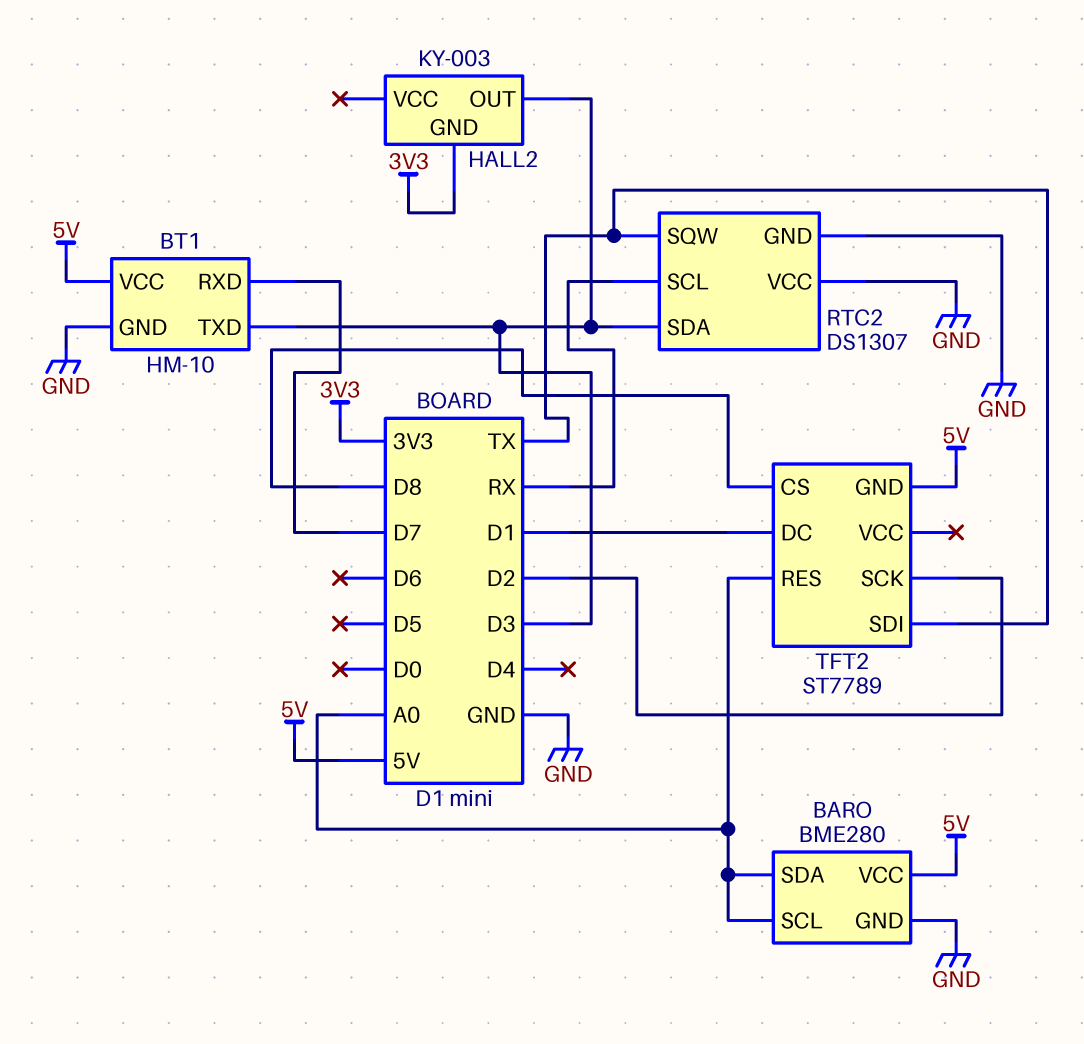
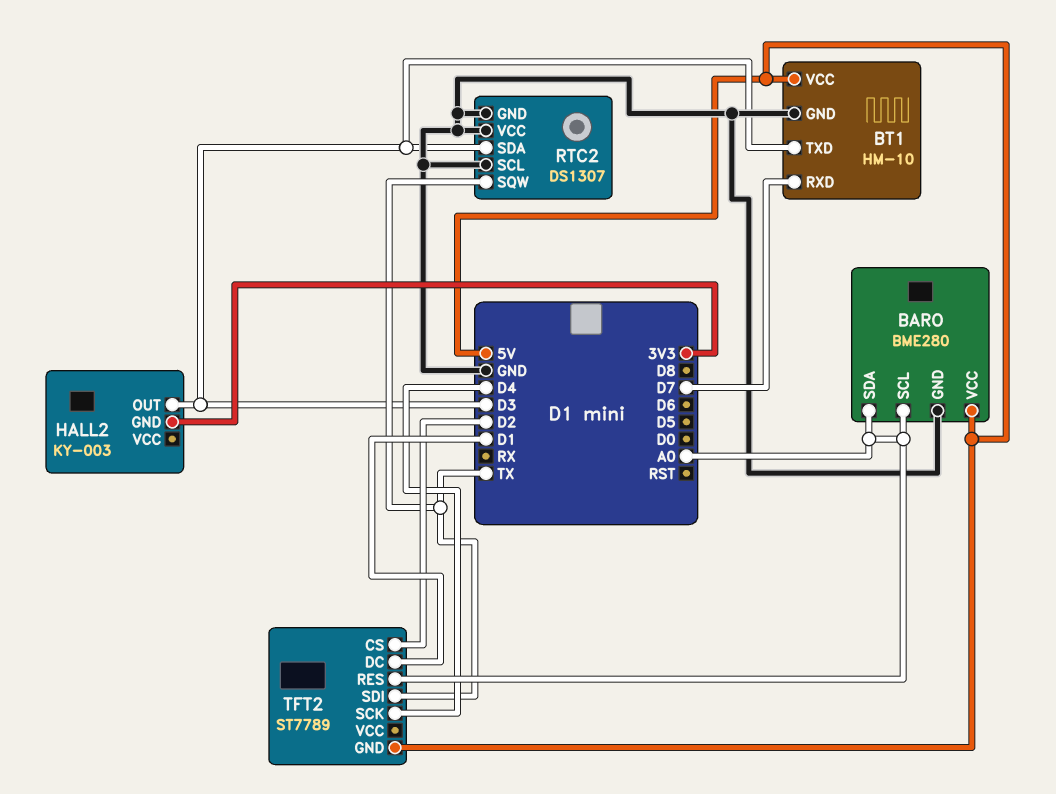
RTC2 pin SCL: RX -> GND
TFT2 pin CS: D8 -> D2
TFT2 pin SCK: D2 -> D4

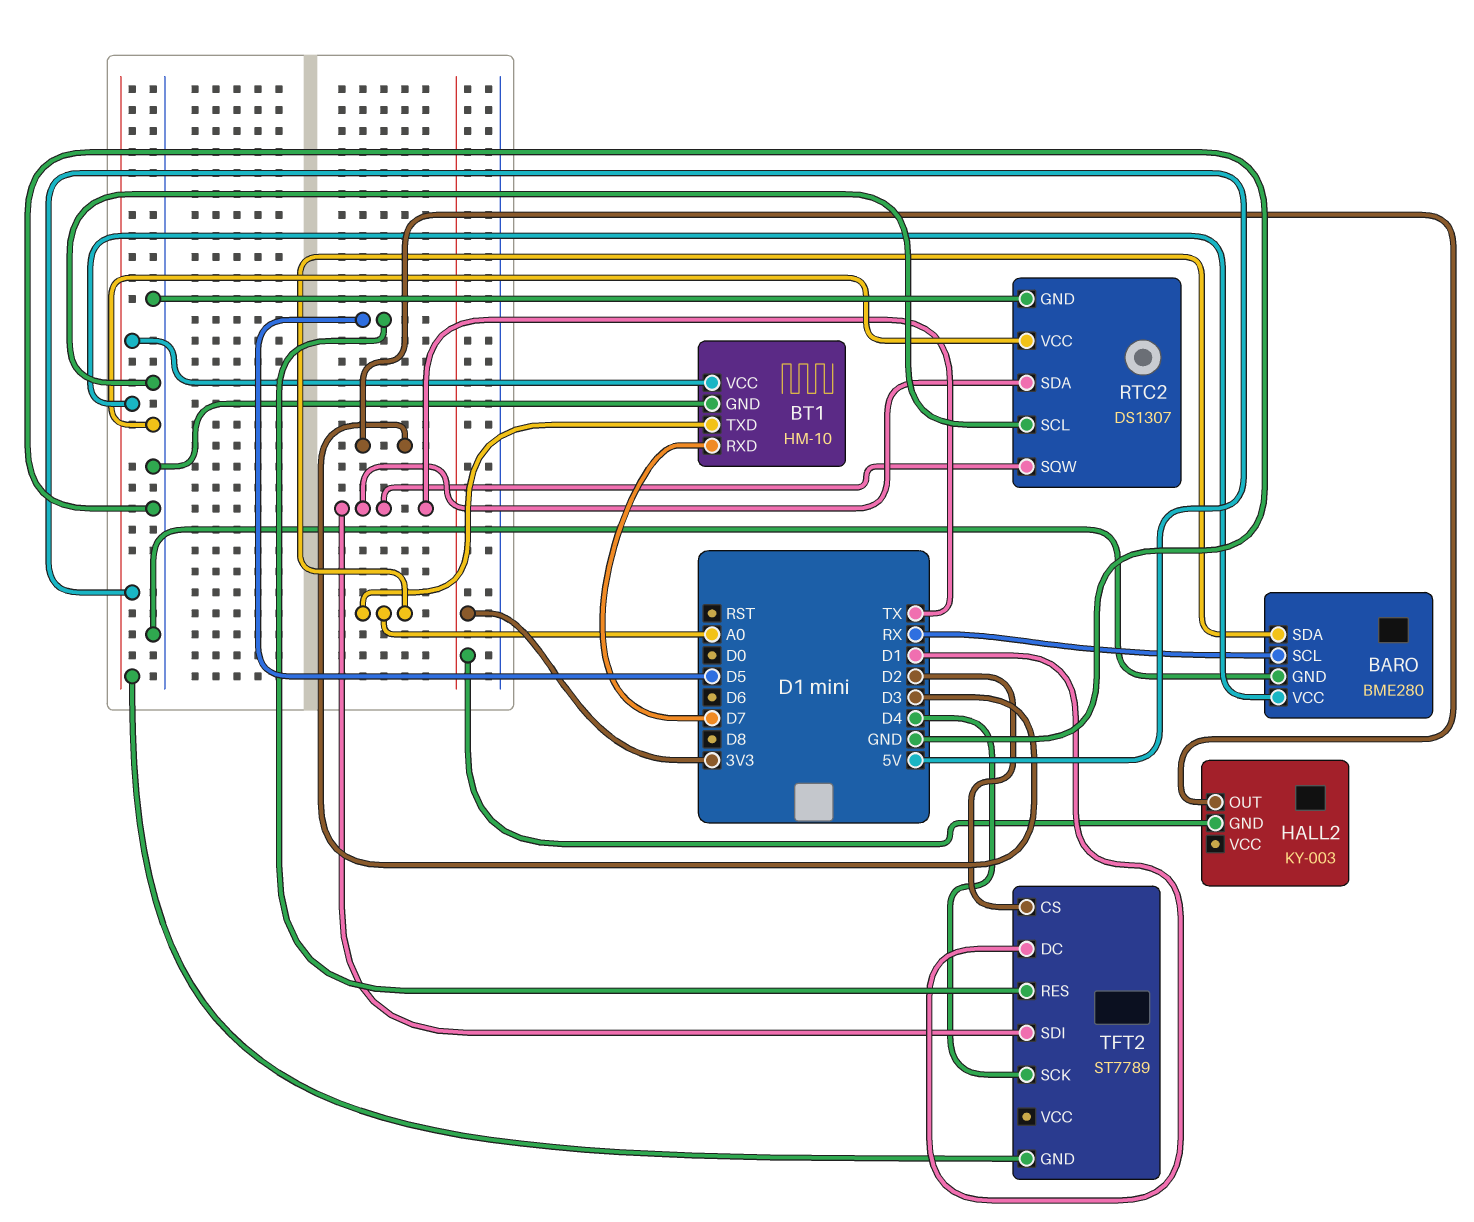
BARO pin SCL: A0 -> RX
BT1 pin TXD: D3 -> A0
RTC2 pin SDA: D3 -> TX
TFT2 pin RES: A0 -> D5

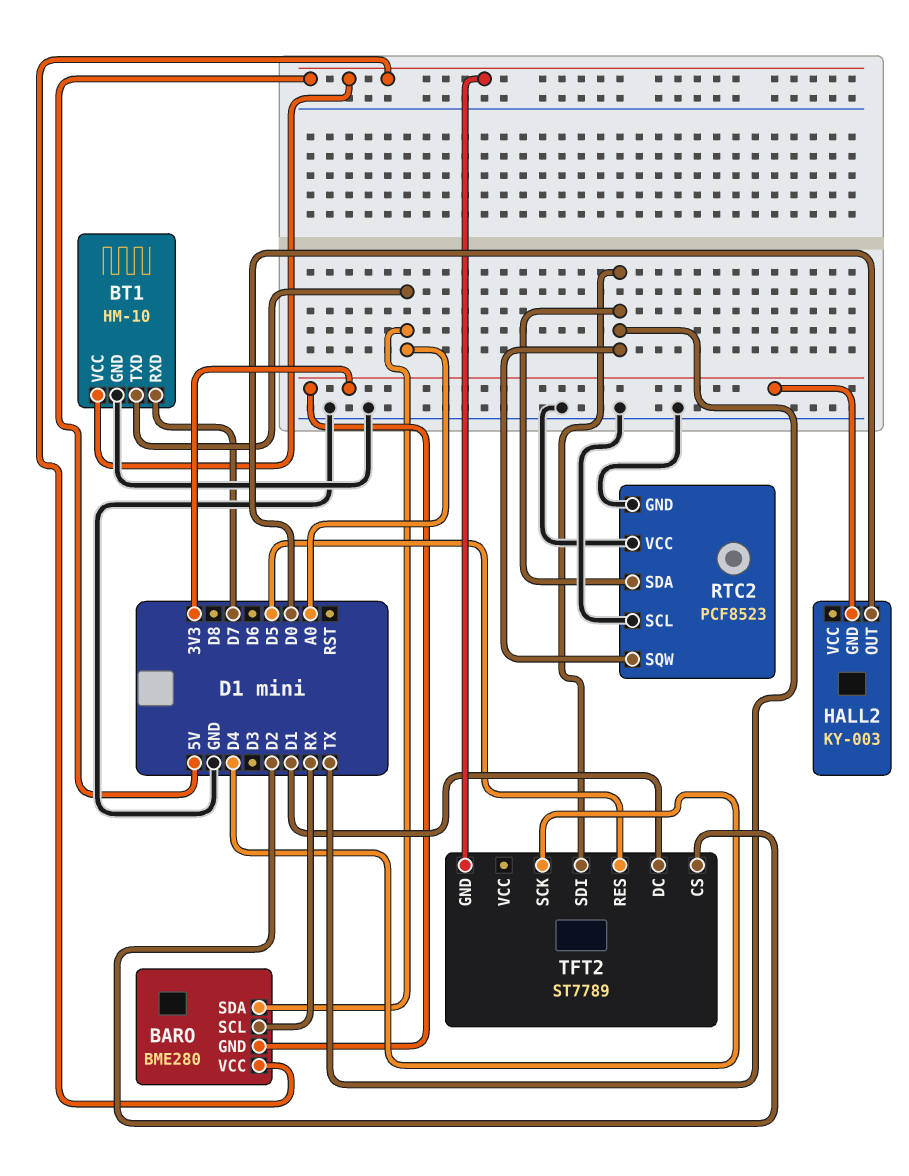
BARO pin GND: GND -> 3V3
HALL2 pin OUT: D3 -> D0
RTC2: DS1307 -> PCF8523

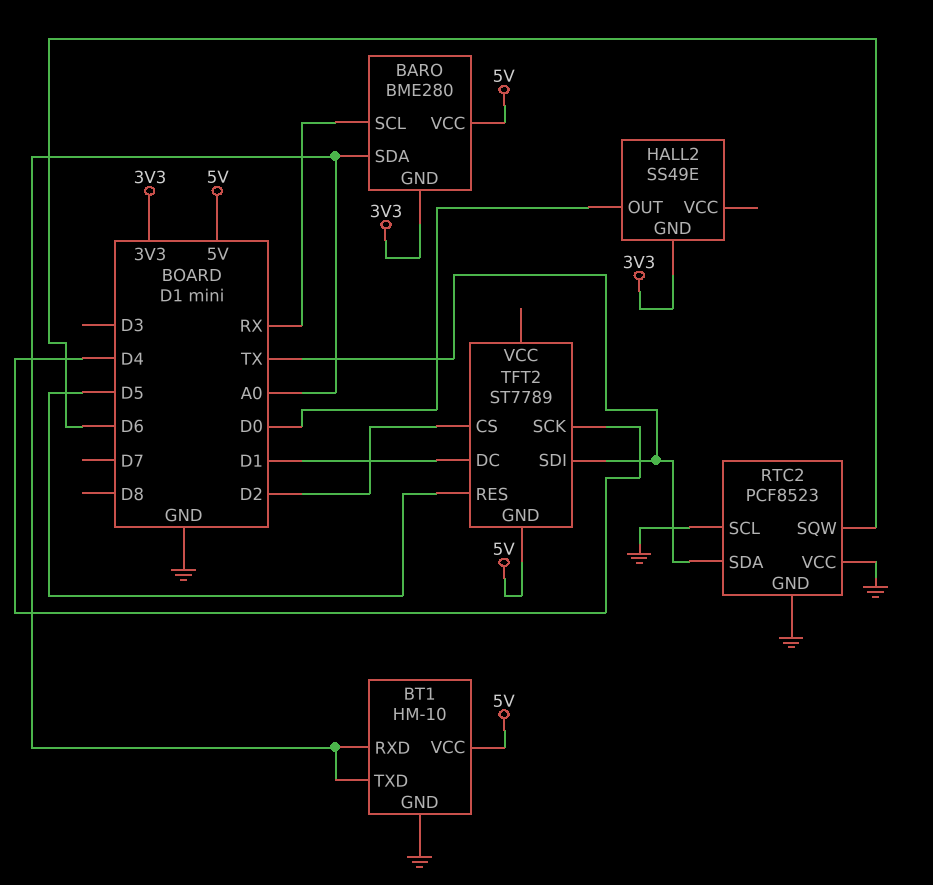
BT1 pin RXD: D7 -> A0
HALL2: KY-003 -> SS49E
RTC2 pin SQW: TX -> D6

